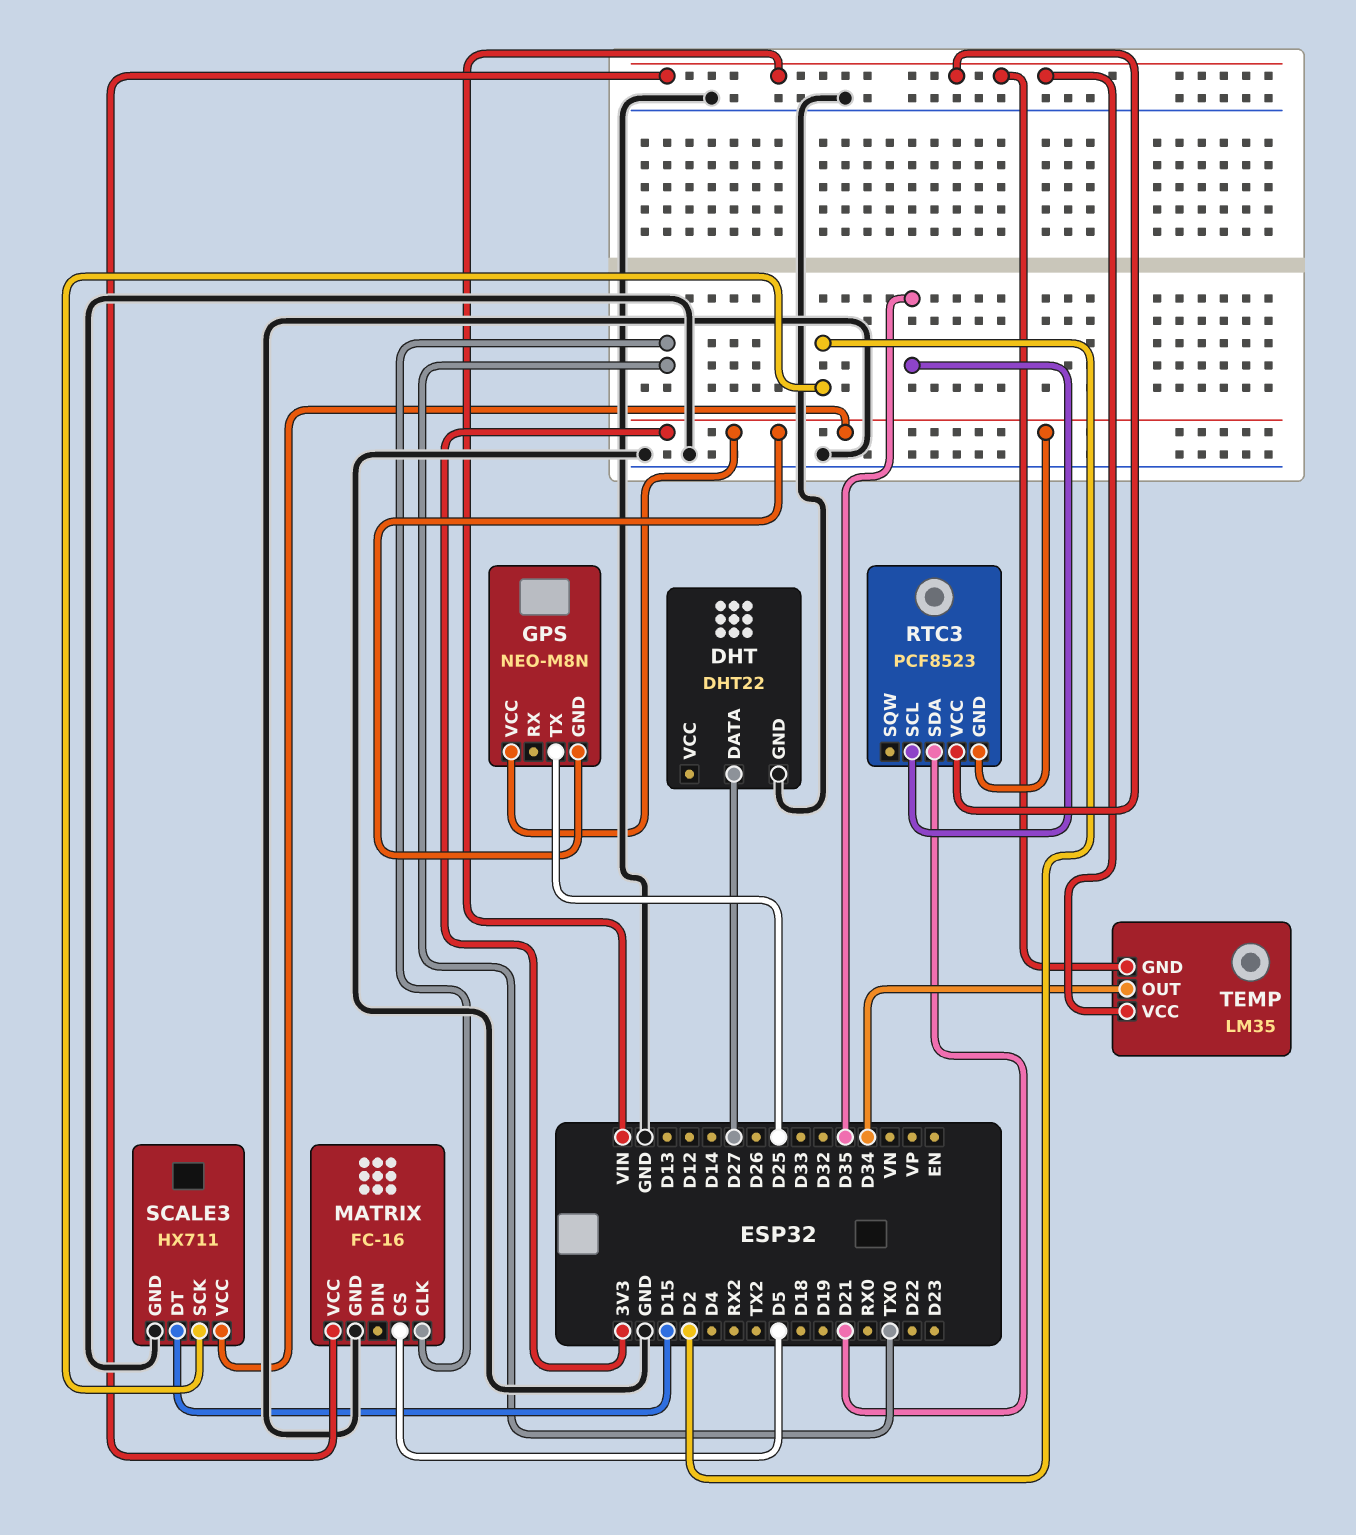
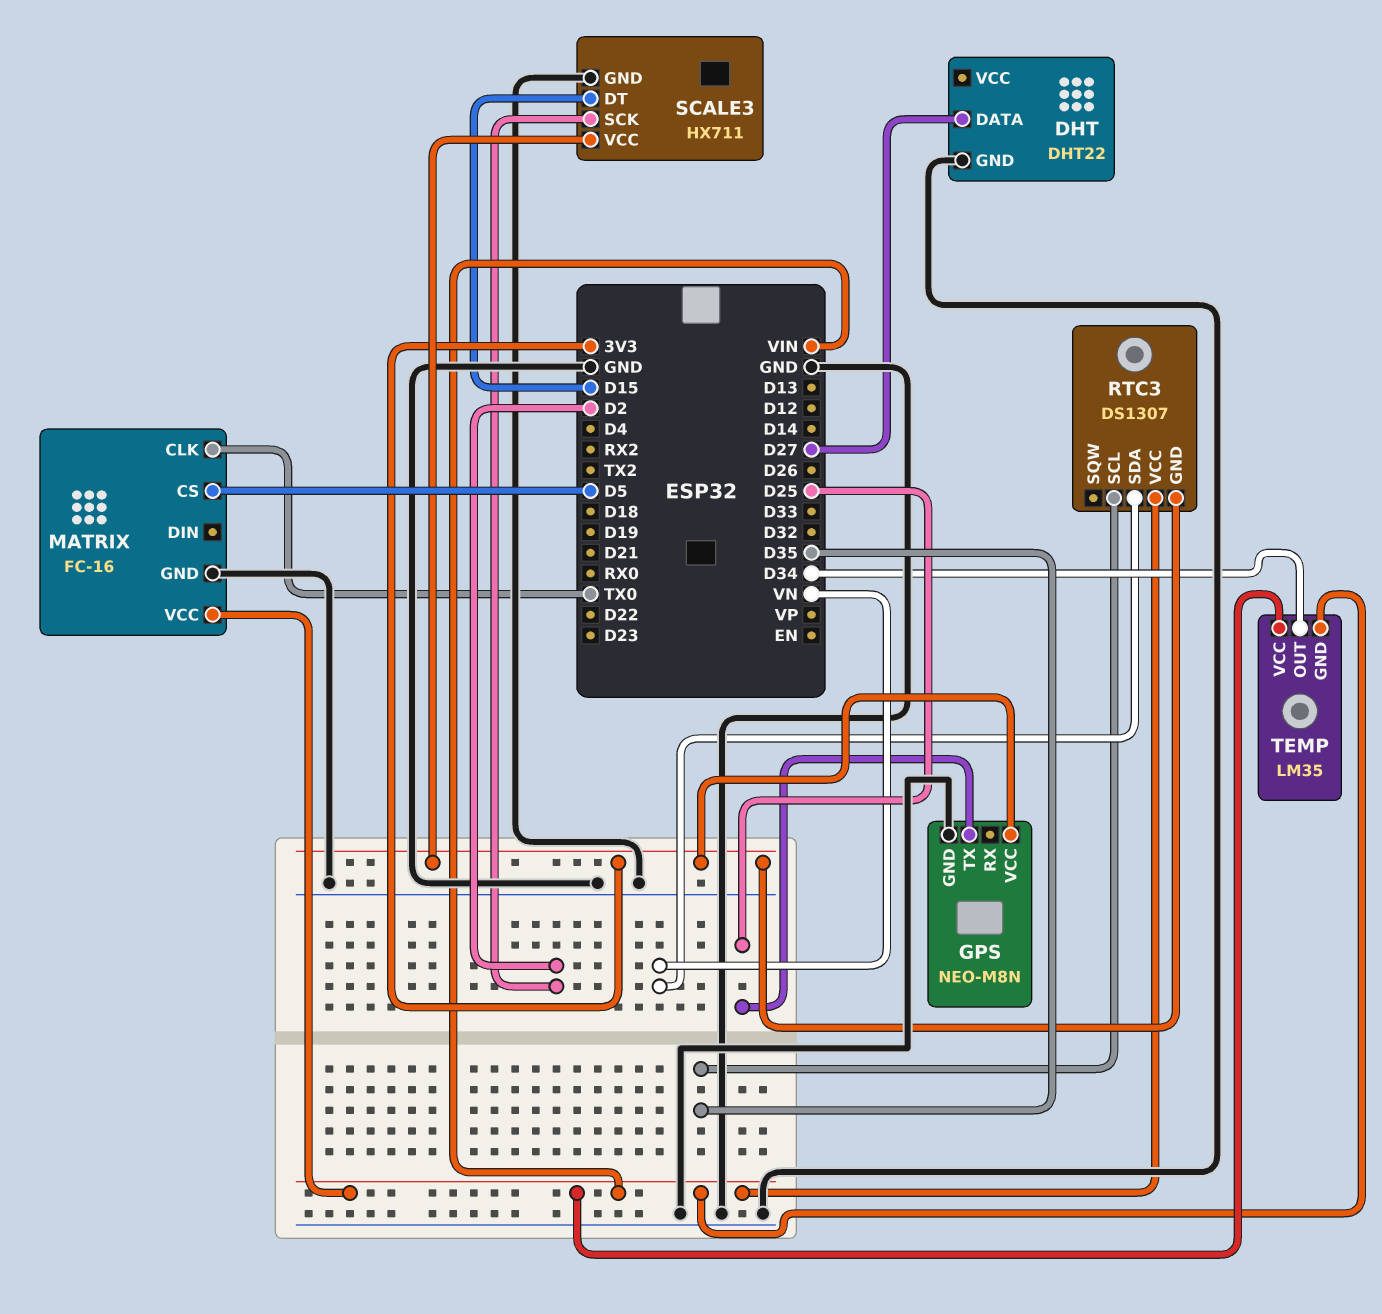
GPS pin GND: 3V3 -> GND
RTC3: PCF8523 -> DS1307
RTC3 pin SDA: D21 -> VN

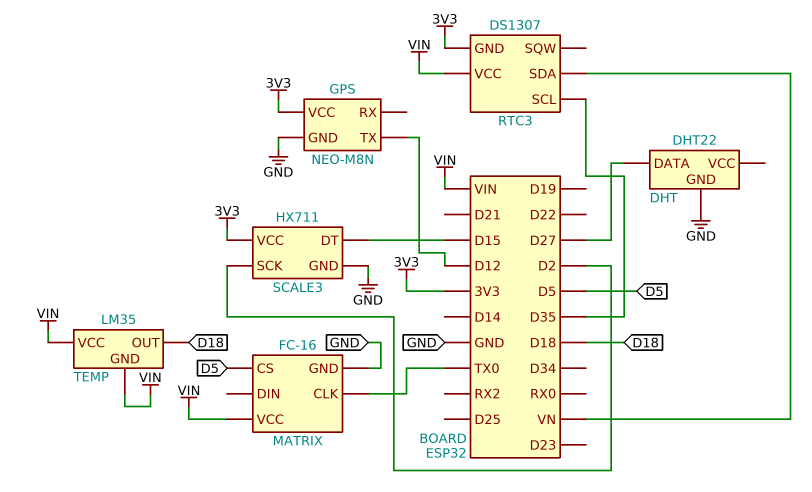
GPS pin TX: D25 -> D12
TEMP pin OUT: D34 -> D18

